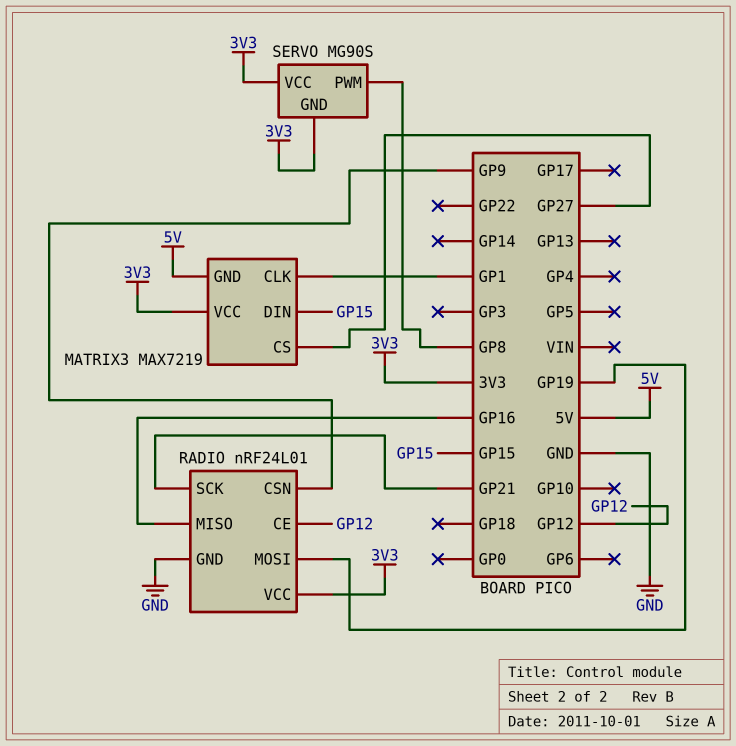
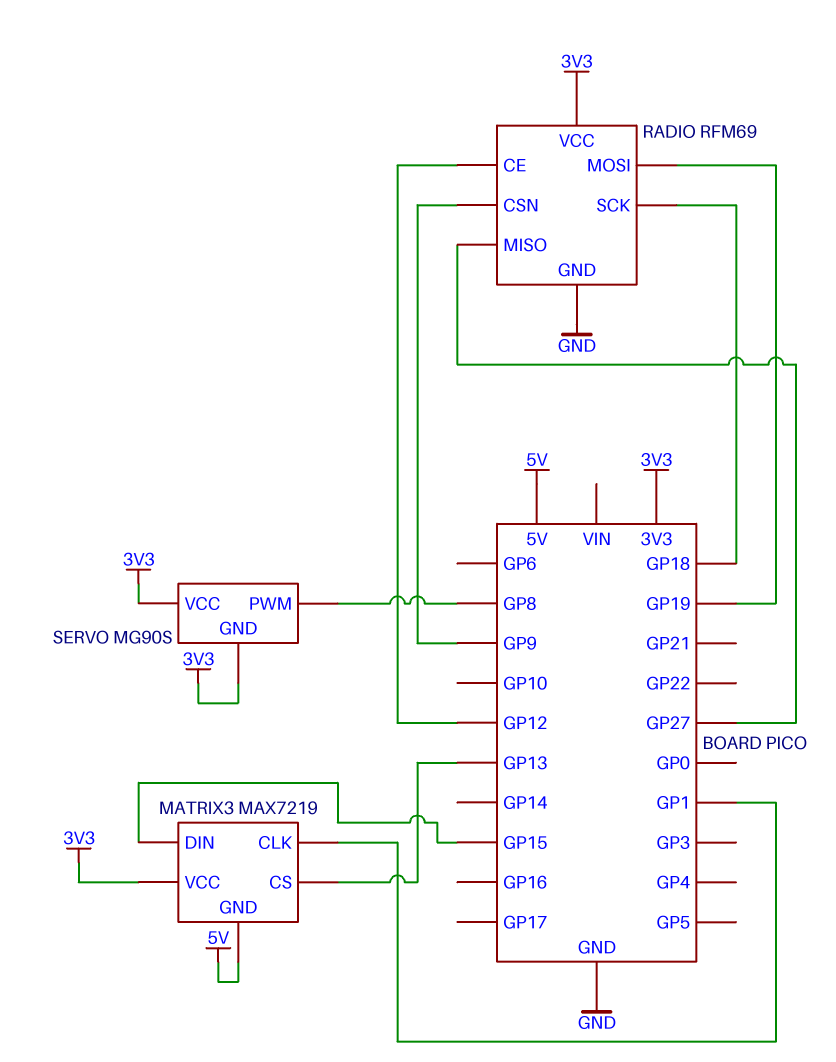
MATRIX3 pin CS: GP27 -> GP13
RADIO: nRF24L01 -> RFM69
RADIO pin MISO: GP16 -> GP27
RADIO pin SCK: GP21 -> GP18

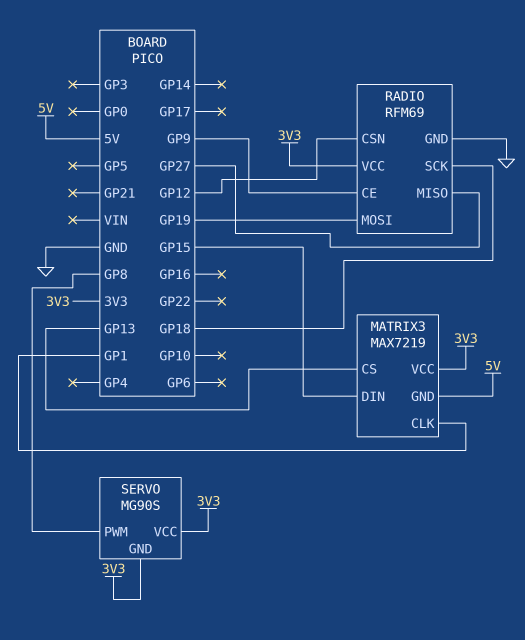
RADIO pin CE: GP12 -> GP9
RADIO pin CSN: GP9 -> GP12

